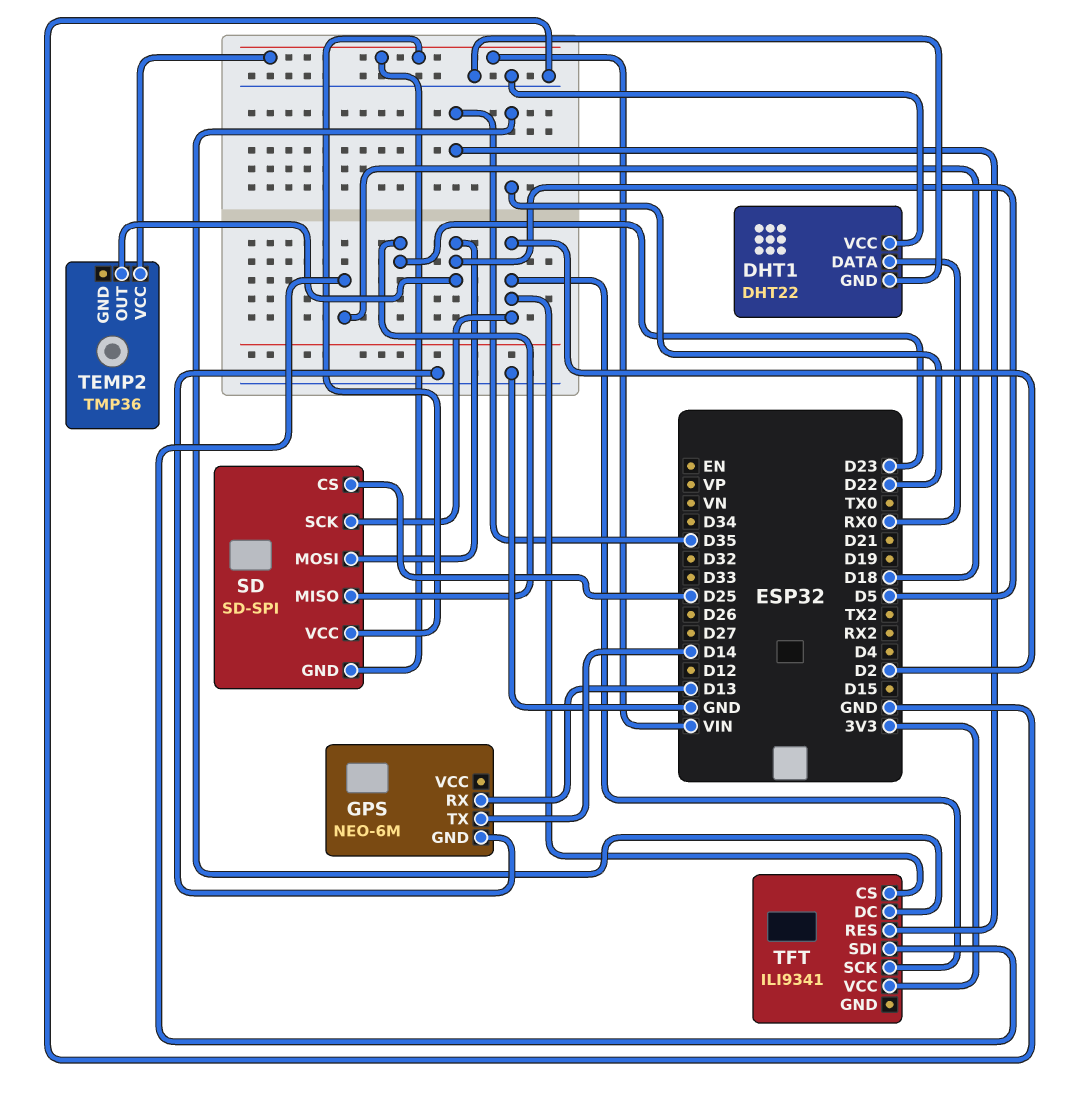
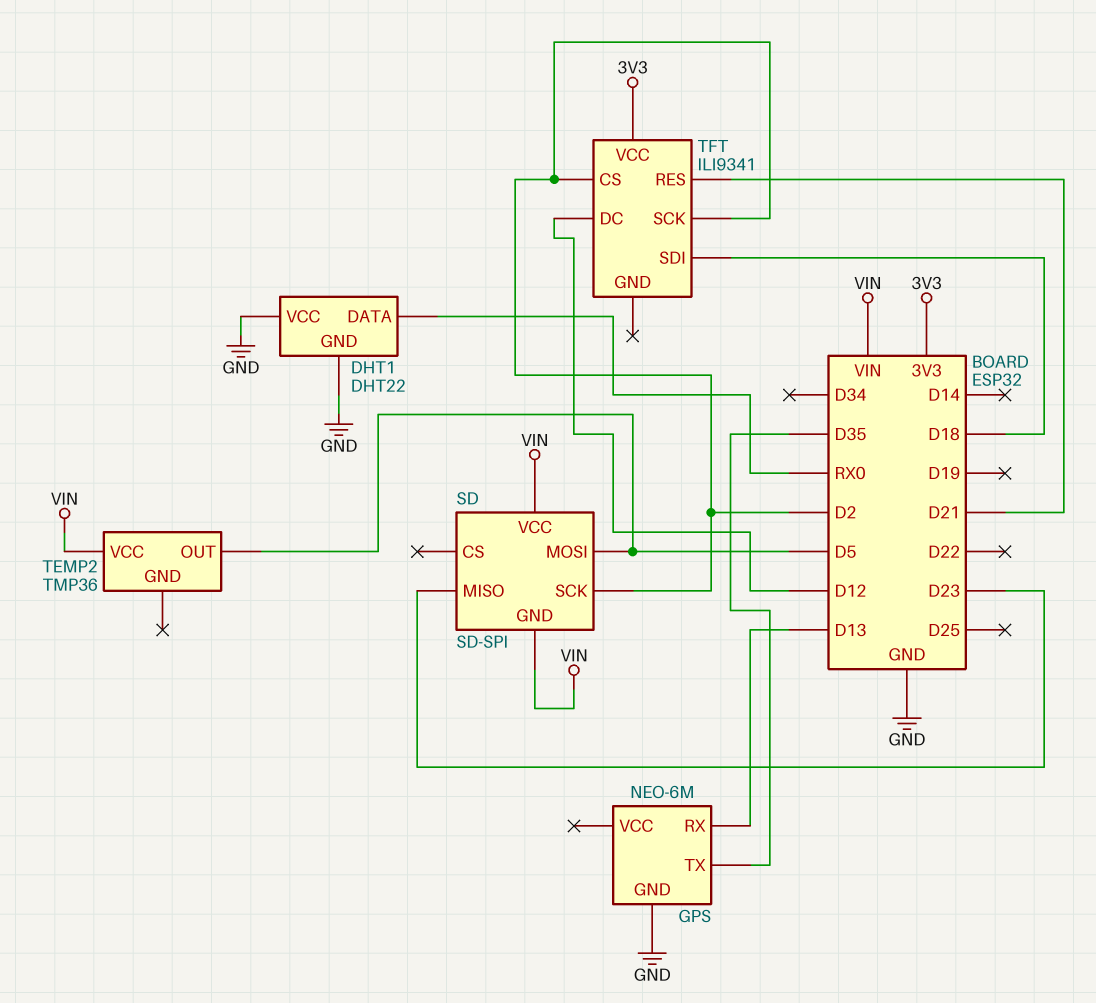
GPS pin TX: D14 -> D35
SD pin CS: D25 -> none
TFT pin DC: D22 -> D12
TFT pin RES: D35 -> D21

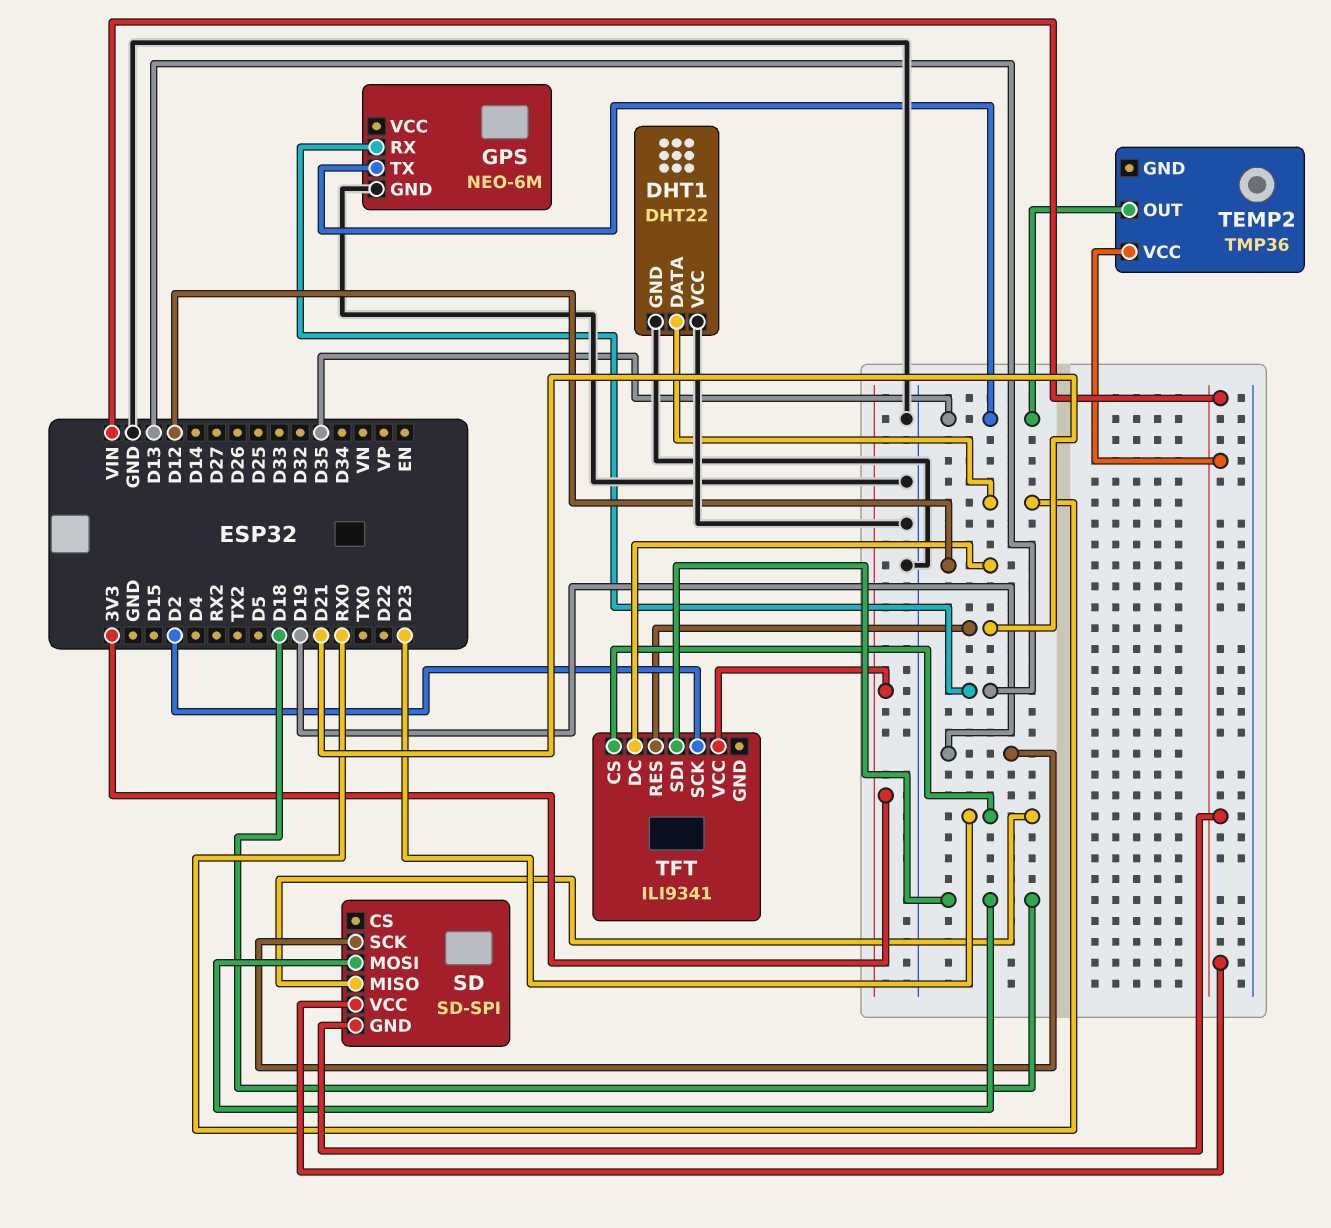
SD pin MOSI: D5 -> D18
SD pin SCK: D2 -> D19
TEMP2 pin OUT: D5 -> D35
TFT pin CS: D2 -> D23

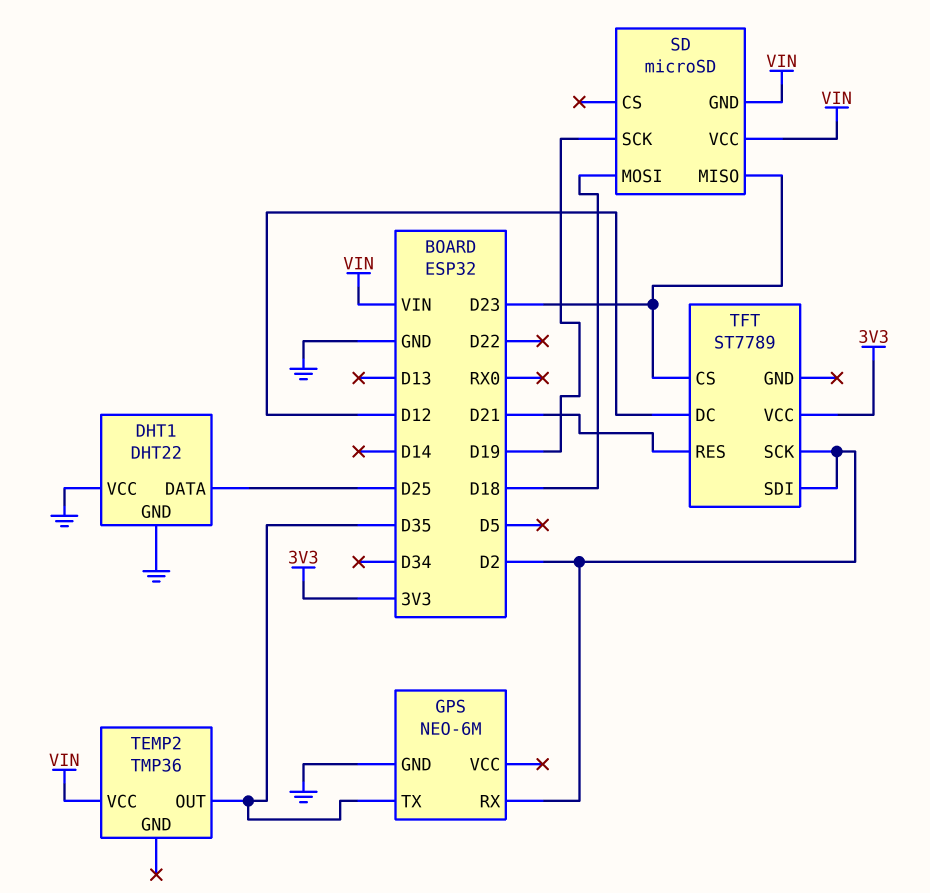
DHT1 pin DATA: RX0 -> D25
GPS pin RX: D13 -> D2
SD: SD-SPI -> microSD
TFT: ILI9341 -> ST7789
TFT pin SDI: D18 -> D2

